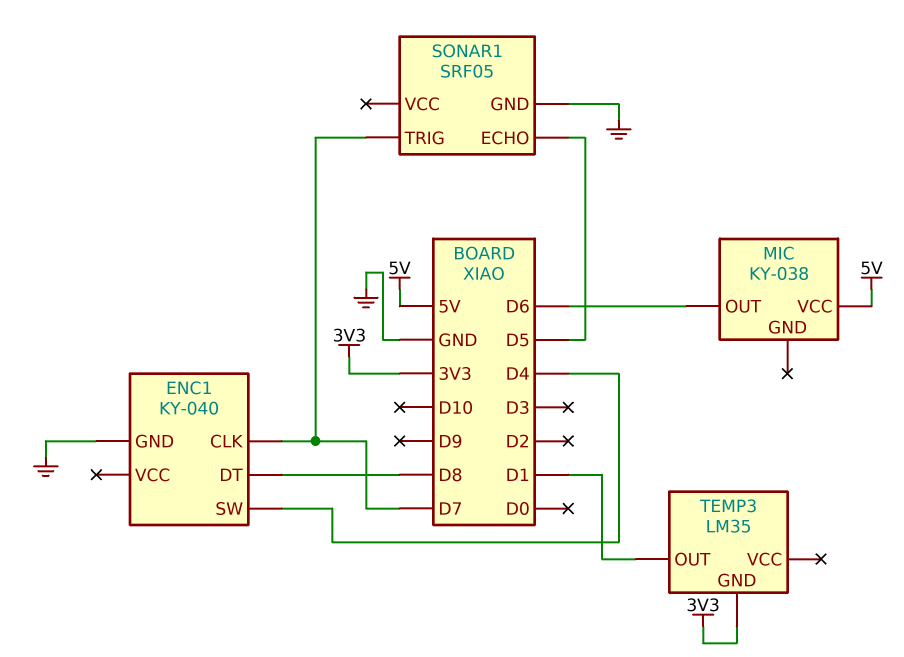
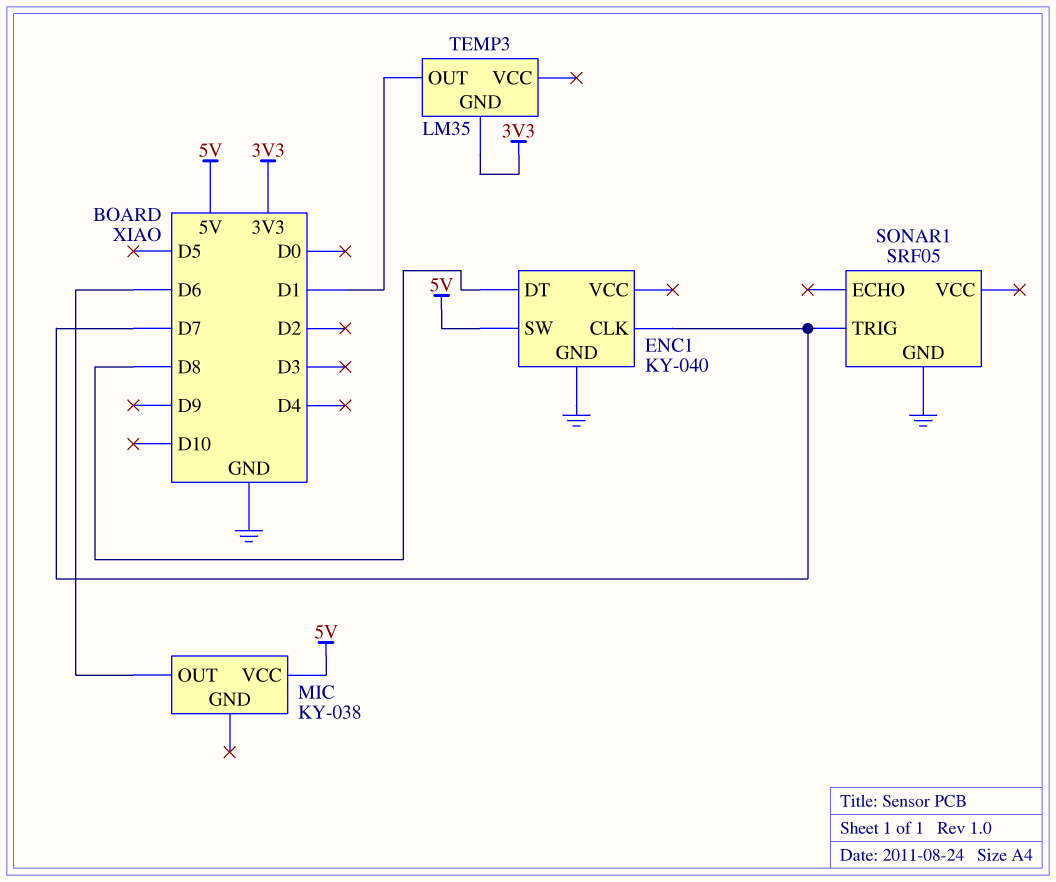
ENC1 pin SW: D4 -> 5V
SONAR1 pin ECHO: D5 -> none

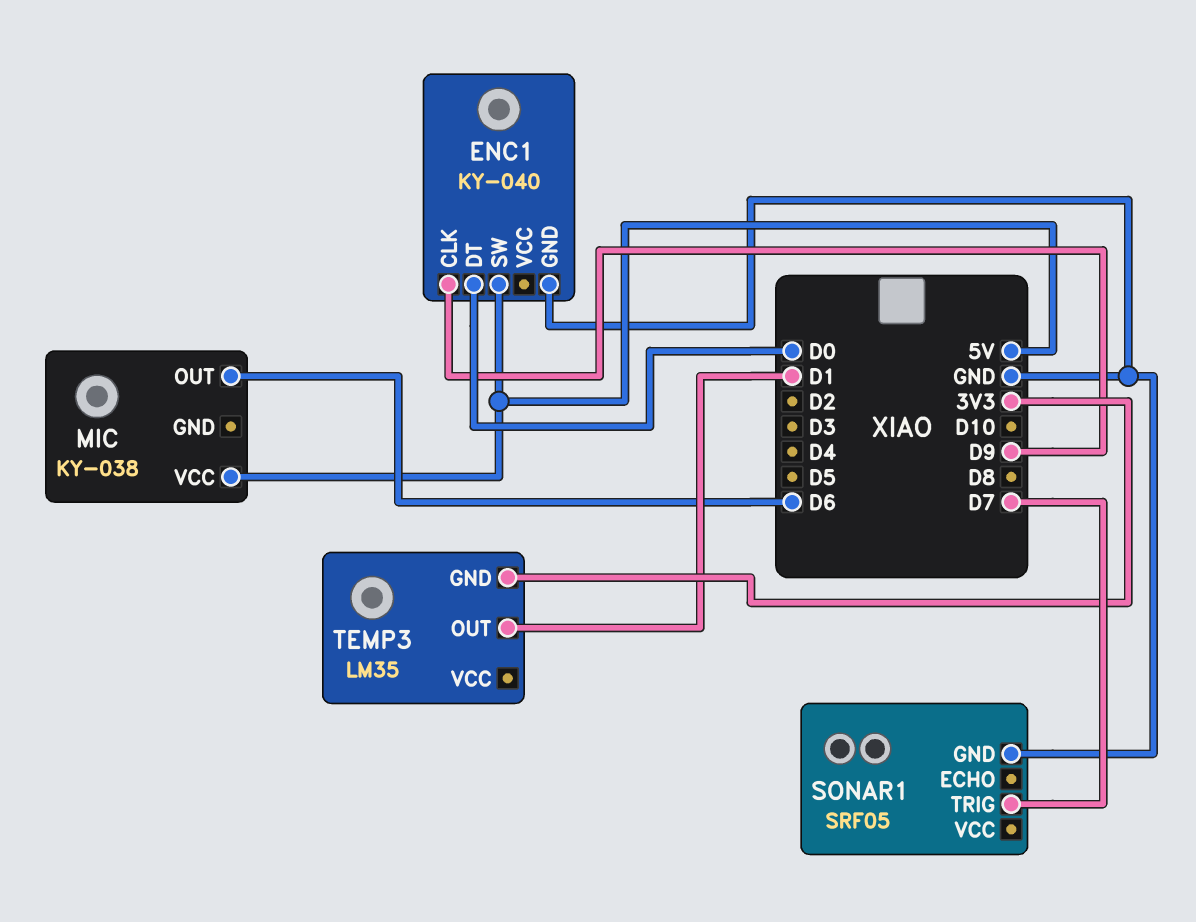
ENC1 pin CLK: D7 -> D9
ENC1 pin DT: D8 -> D0

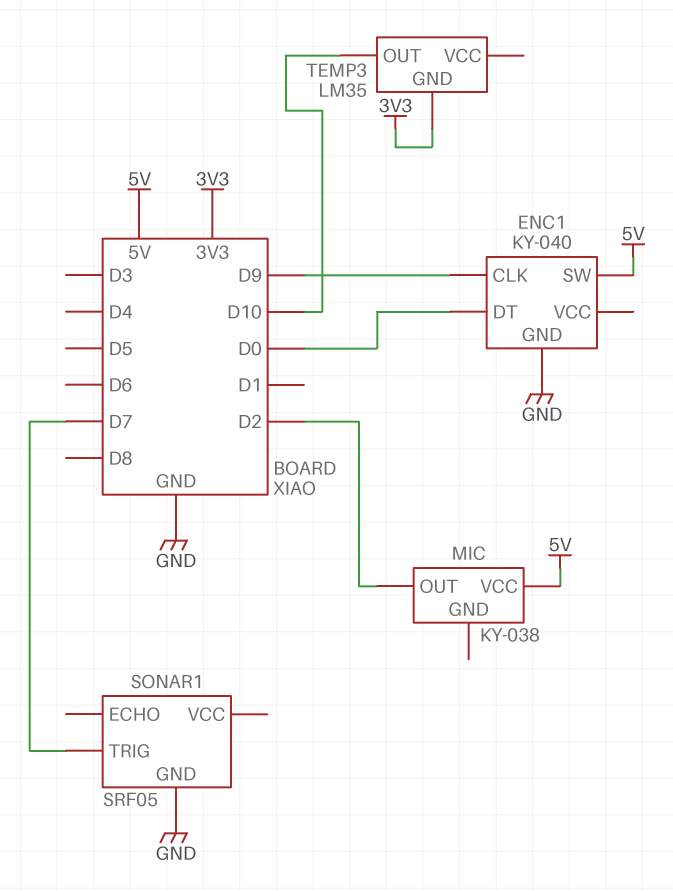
MIC pin OUT: D6 -> D2
TEMP3 pin OUT: D1 -> D10

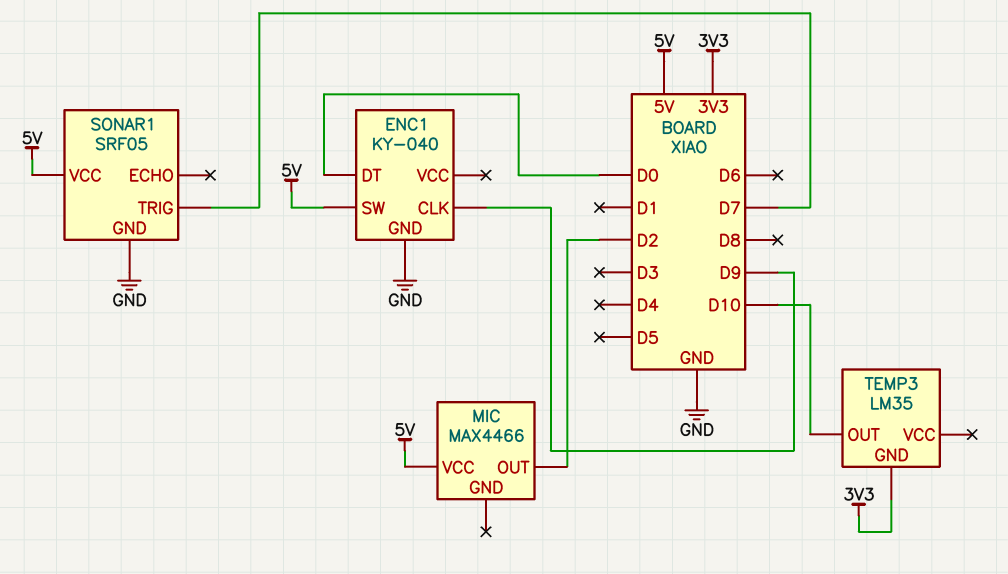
MIC: KY-038 -> MAX4466
SONAR1 pin VCC: none -> 5V

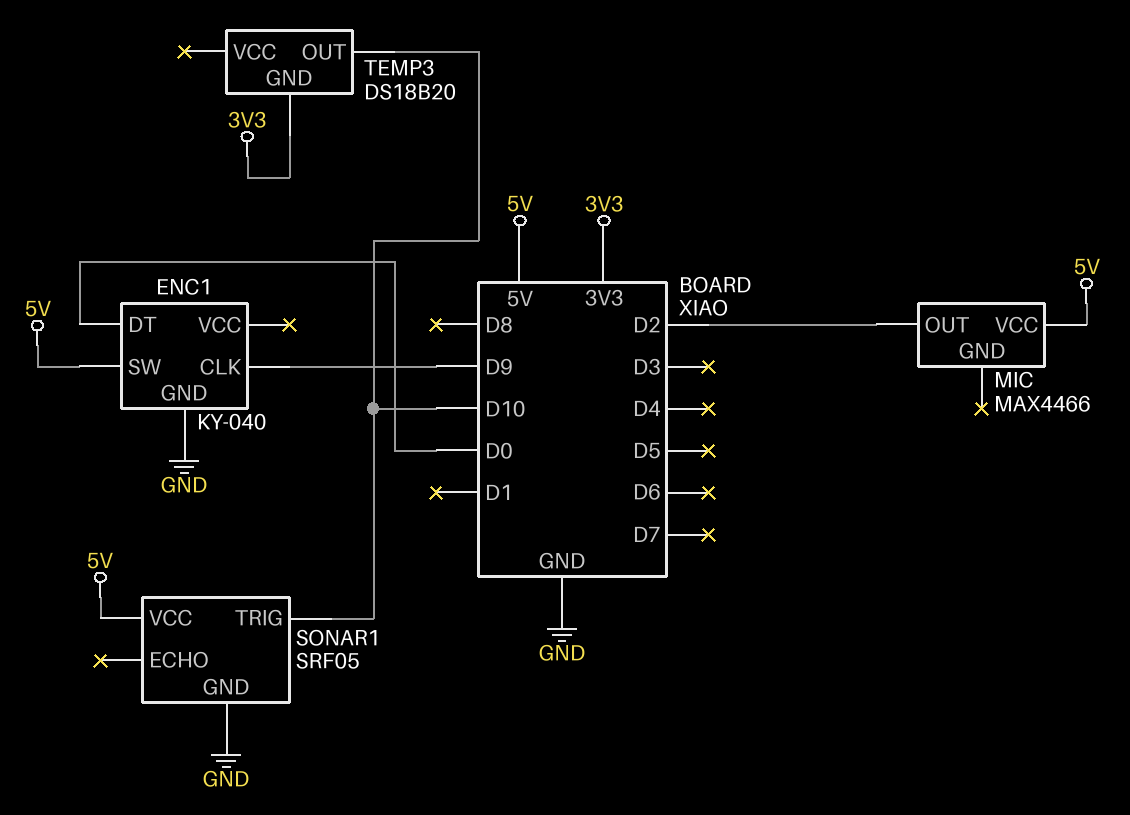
SONAR1 pin TRIG: D7 -> D10
TEMP3: LM35 -> DS18B20

